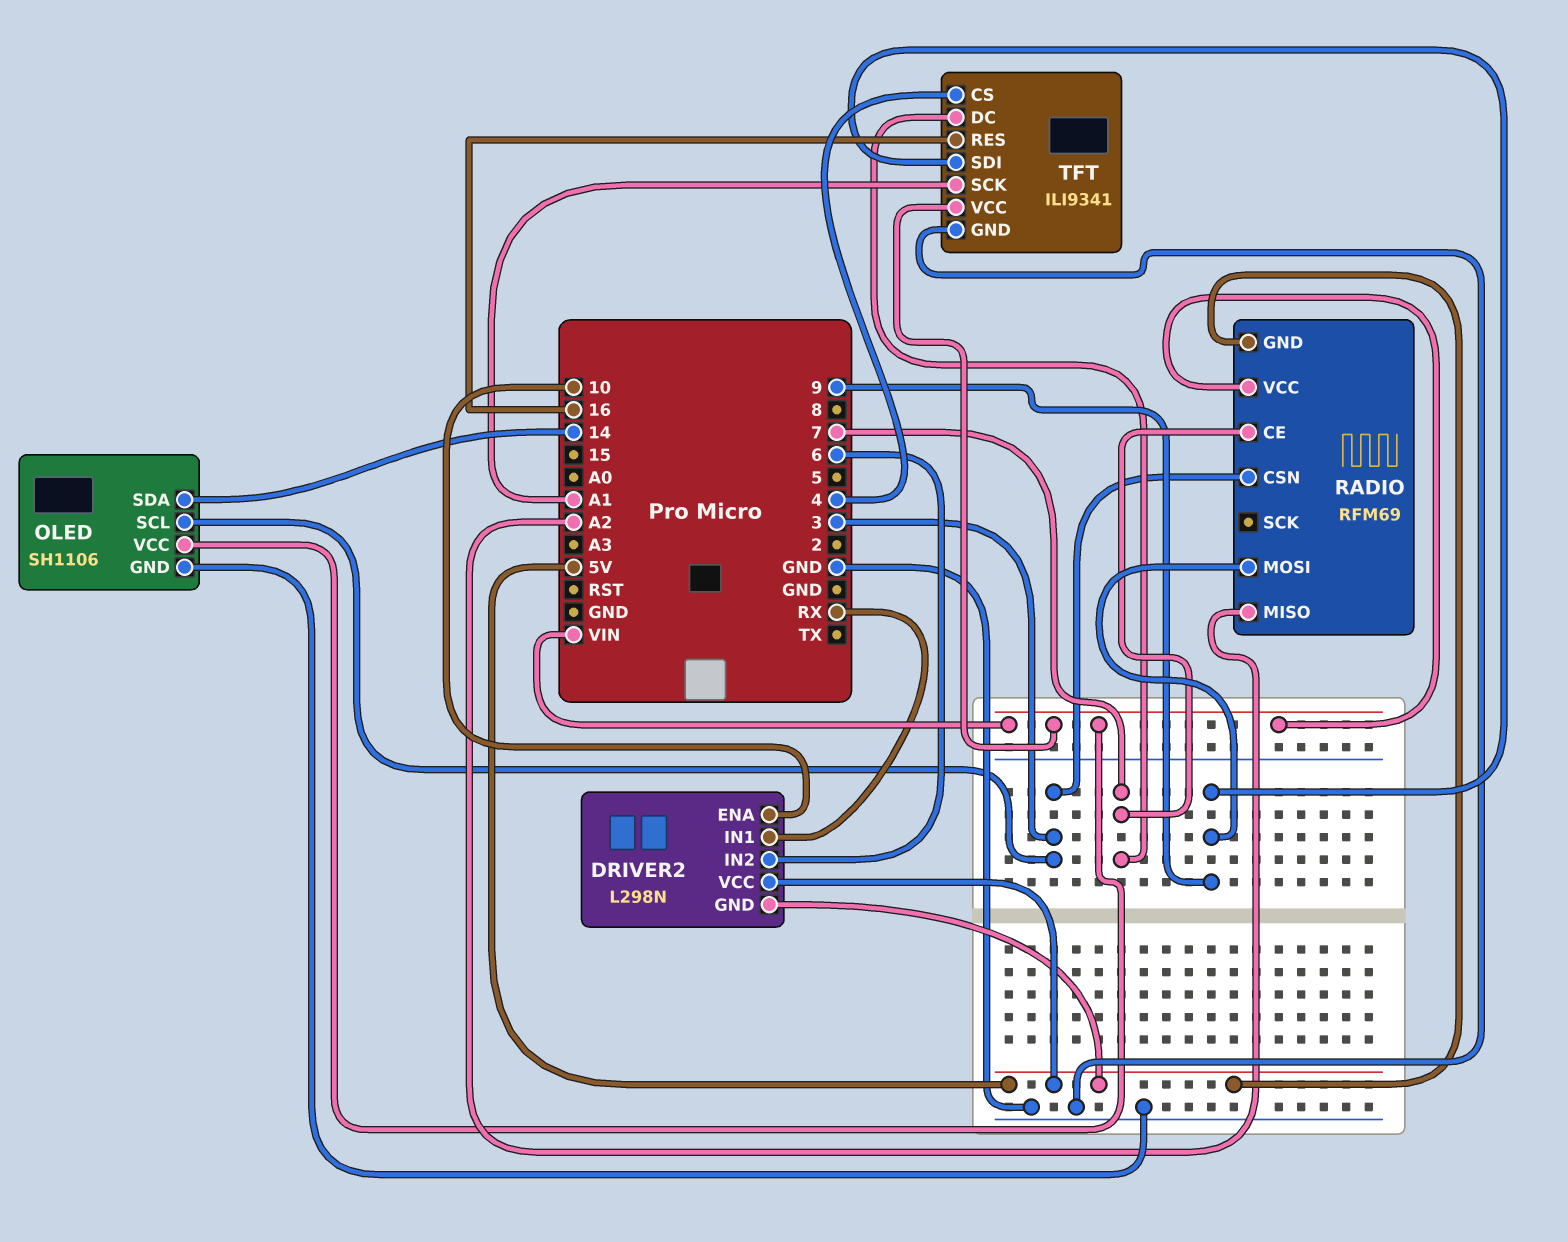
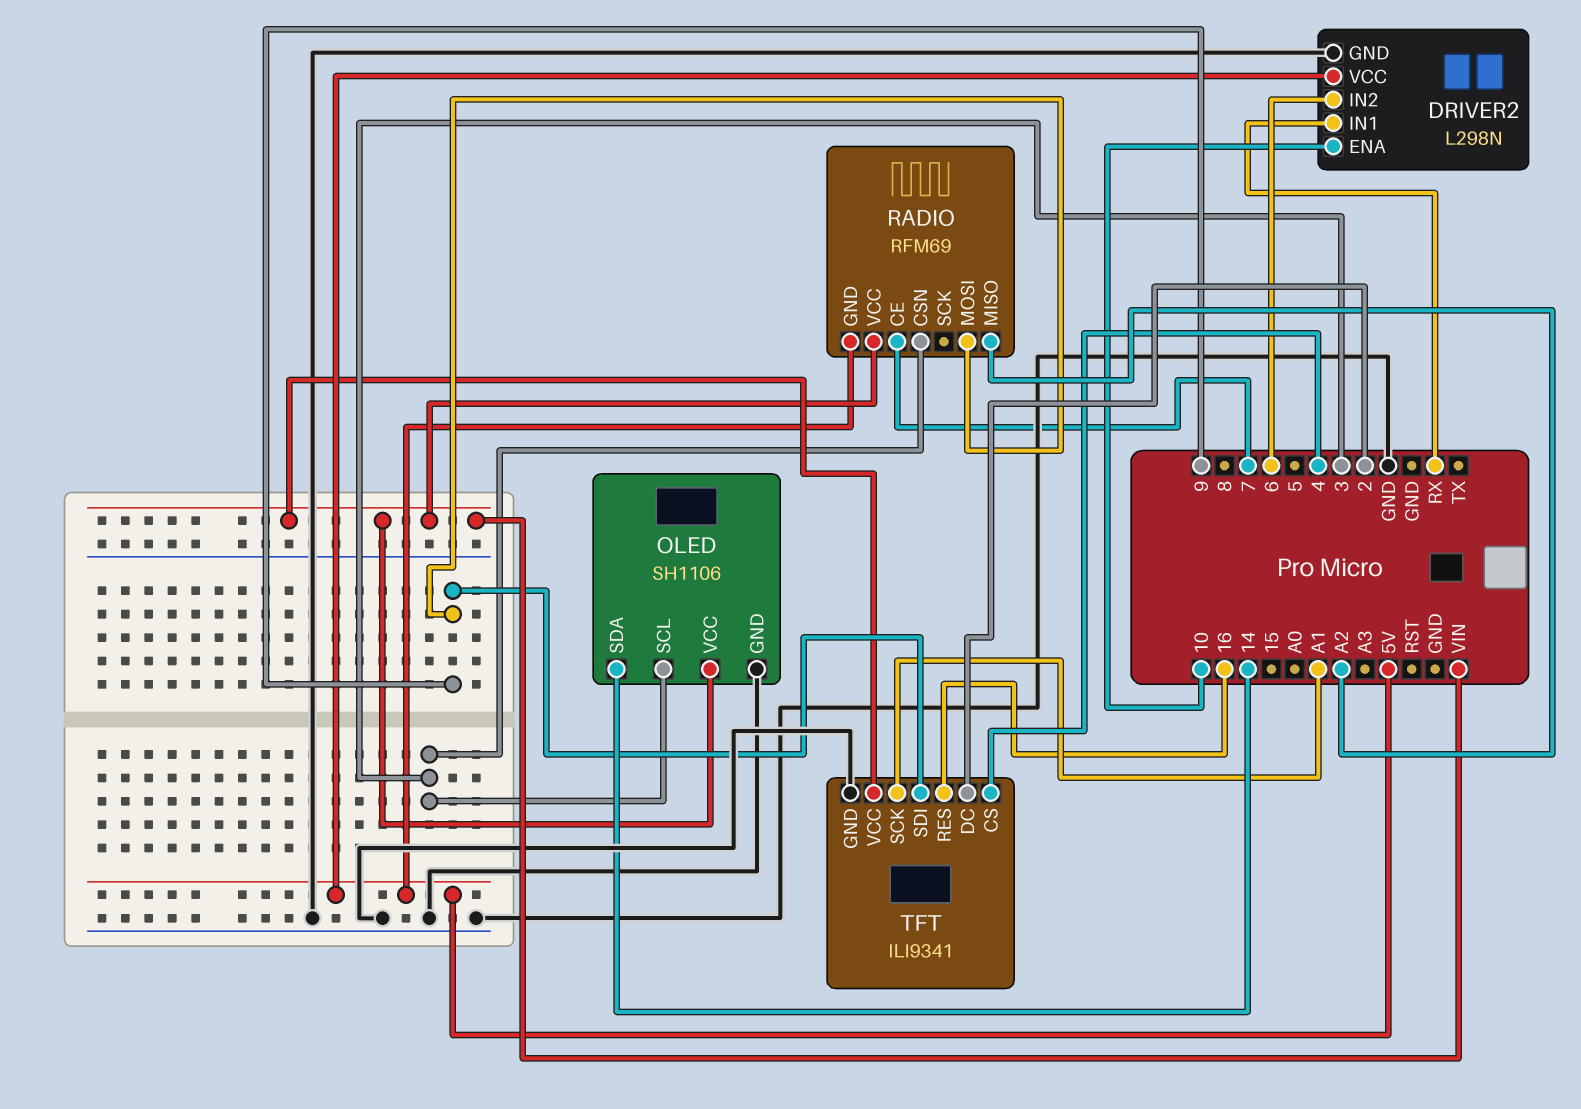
DRIVER2 pin GND: 5V -> GND
TFT pin DC: 7 -> 2

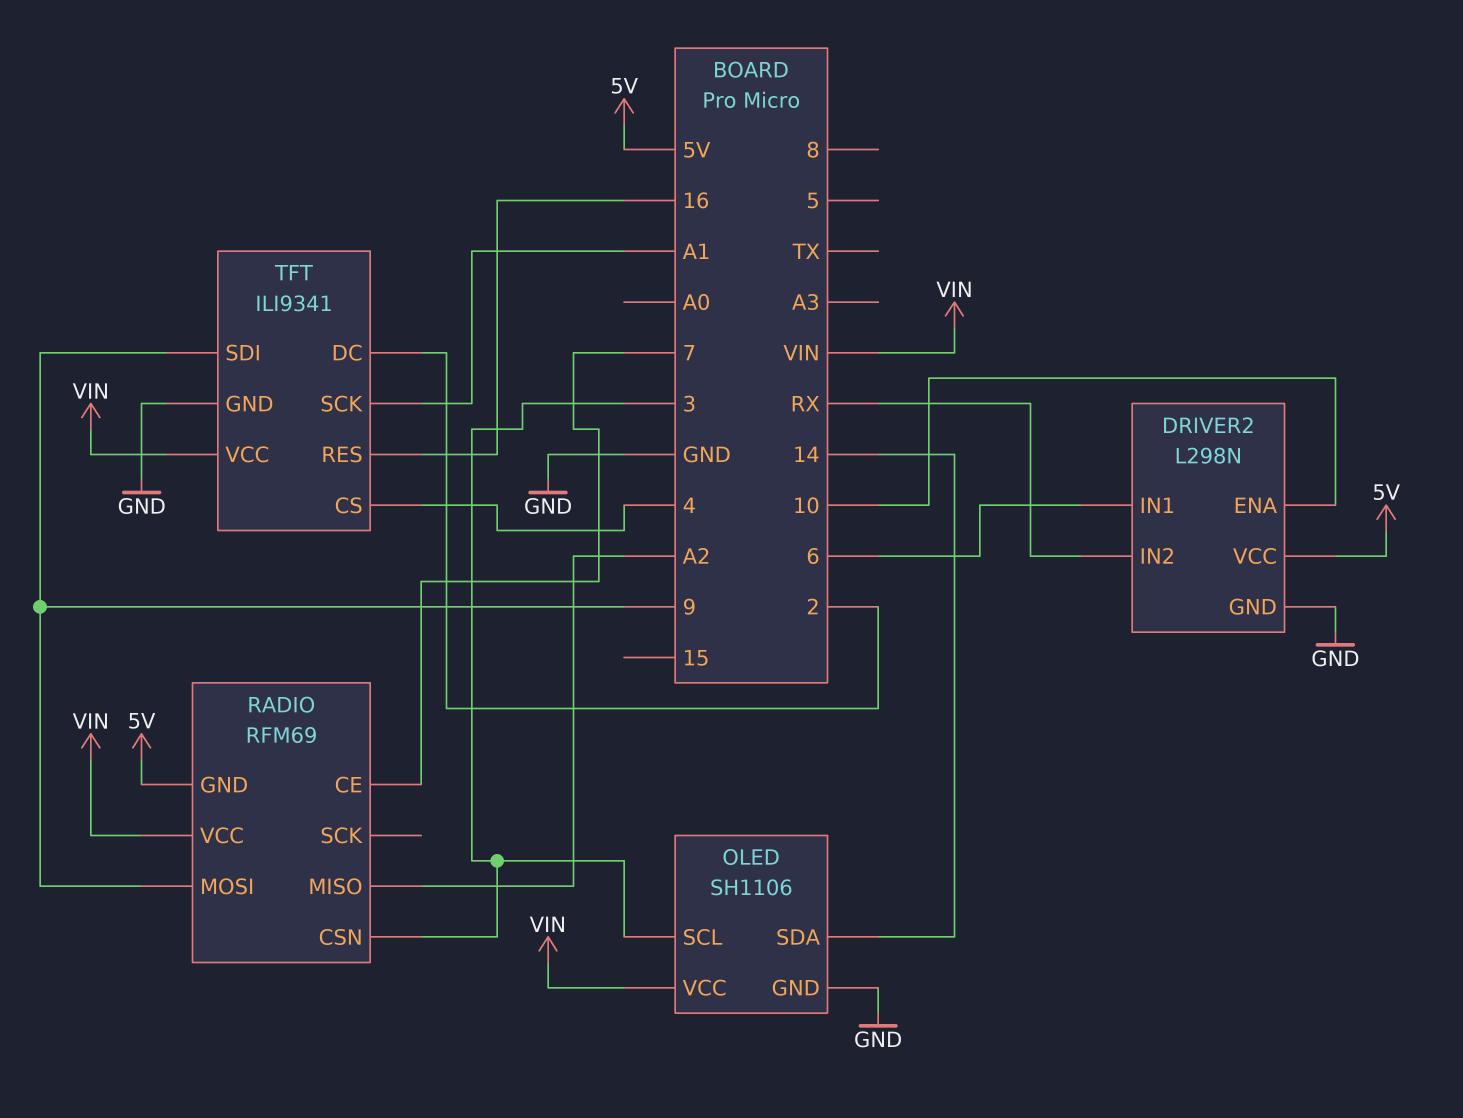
DRIVER2 pin IN1: RX -> 6
DRIVER2 pin IN2: 6 -> RX

